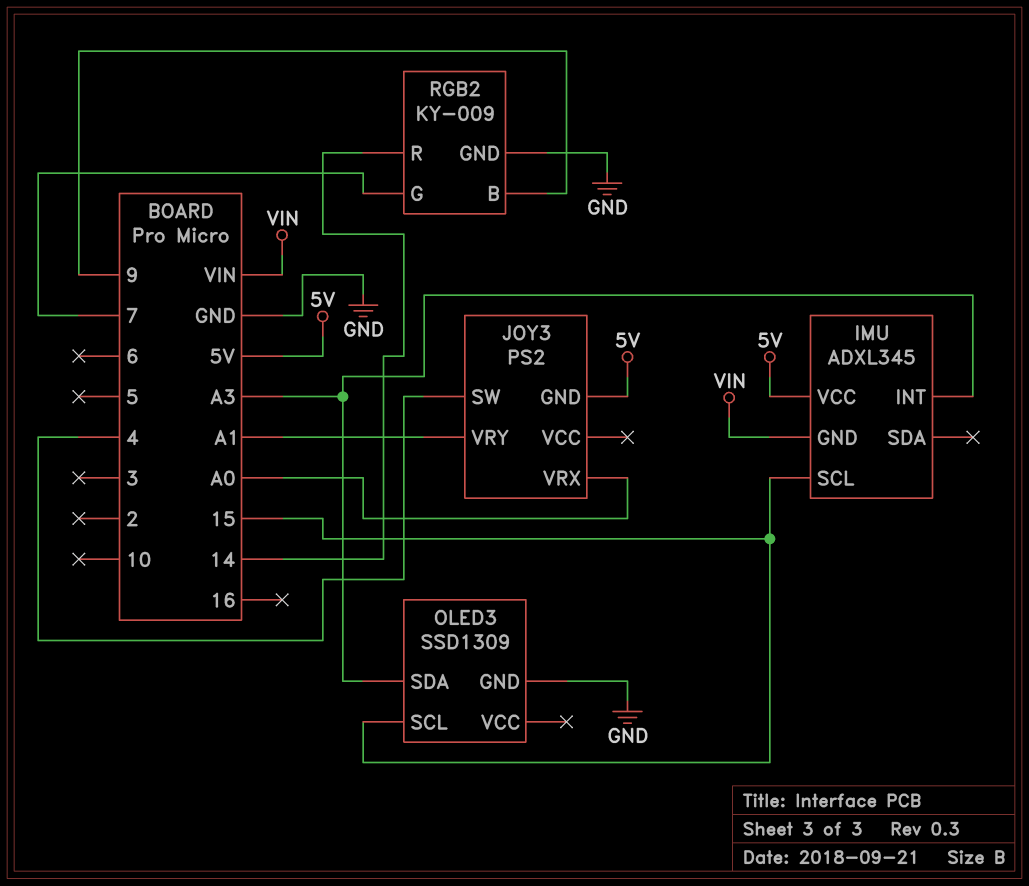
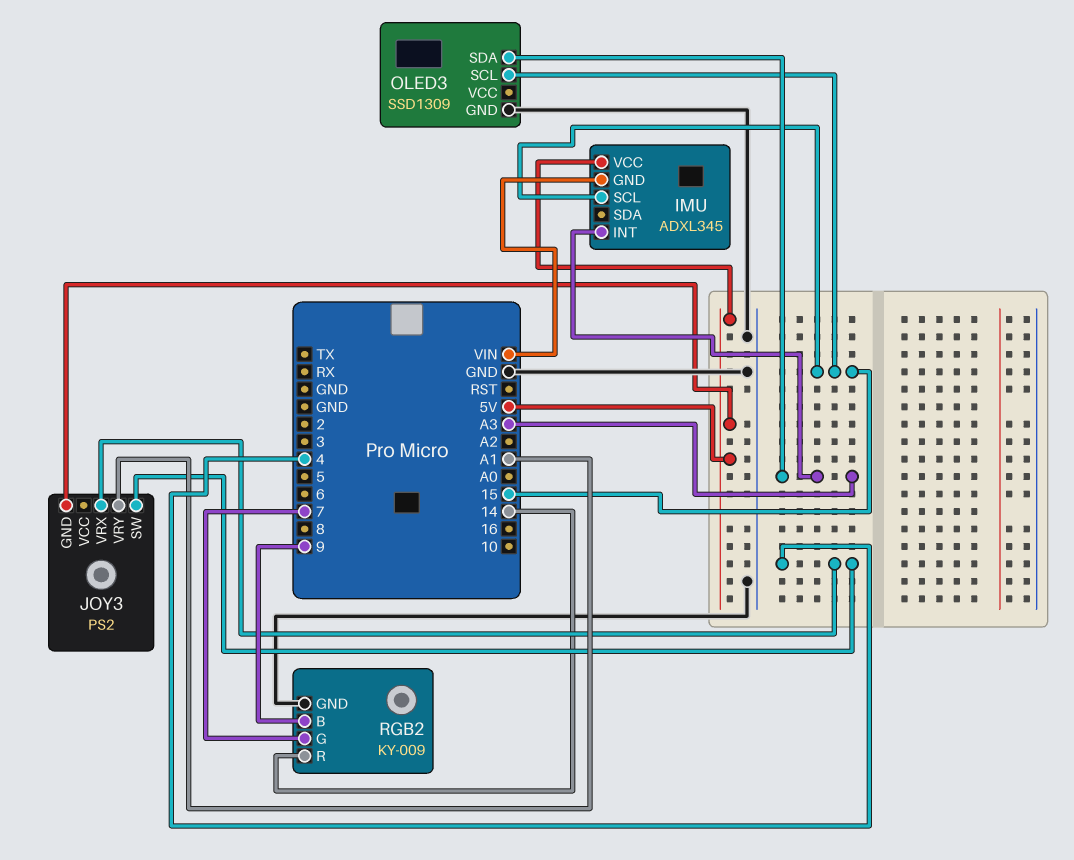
JOY3 pin VRX: A0 -> 4

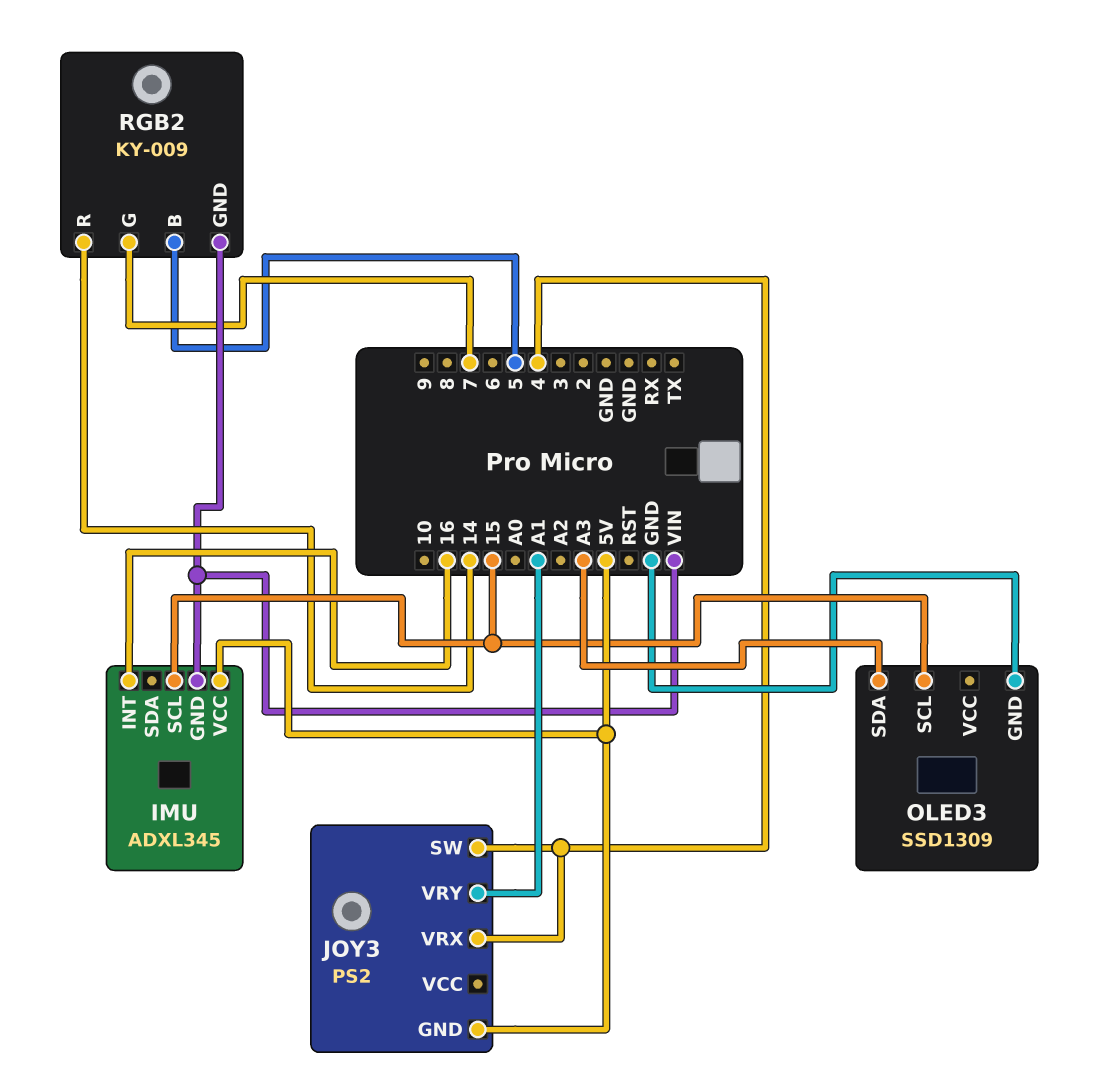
IMU pin INT: A3 -> 16
RGB2 pin B: 9 -> 5
RGB2 pin GND: GND -> VIN

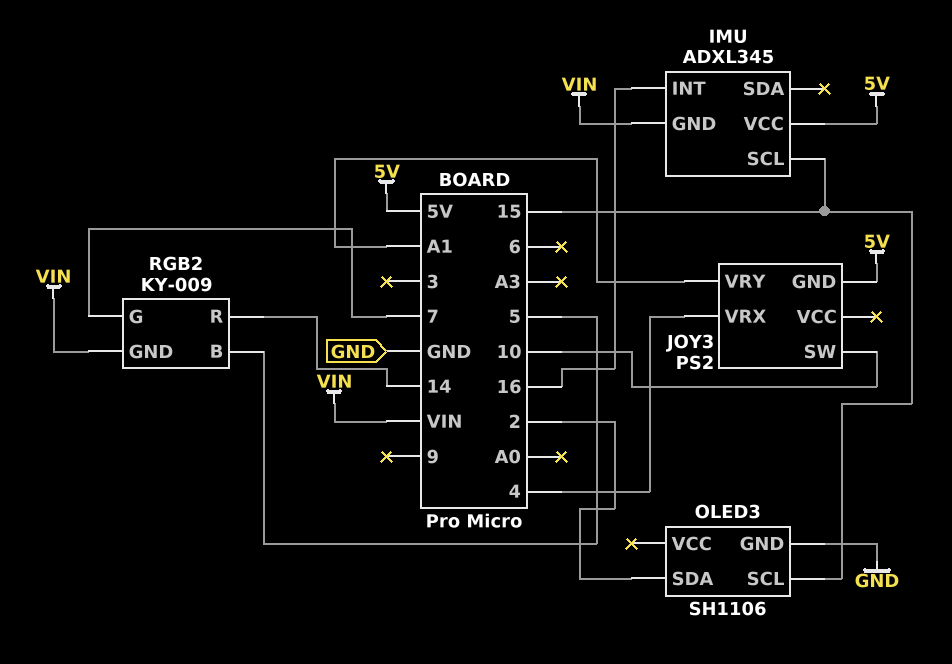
JOY3 pin SW: 4 -> 10
OLED3: SSD1309 -> SH1106
OLED3 pin SDA: A3 -> 2

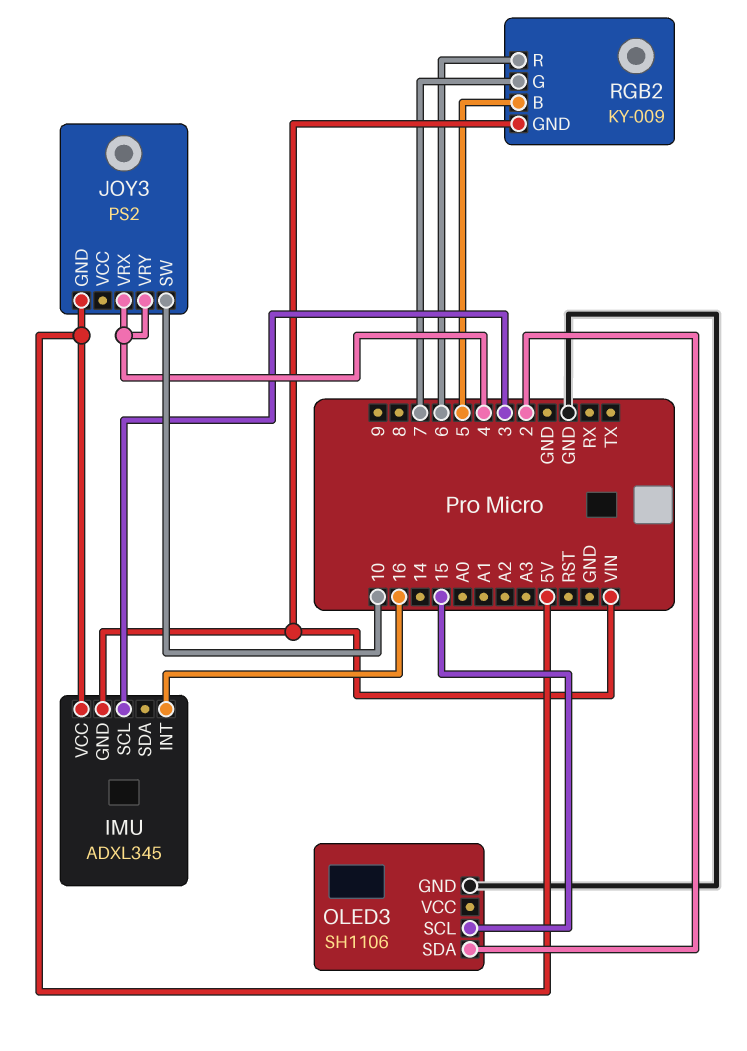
IMU pin SCL: 15 -> 3
JOY3 pin VRY: A1 -> 4
RGB2 pin R: 14 -> 6

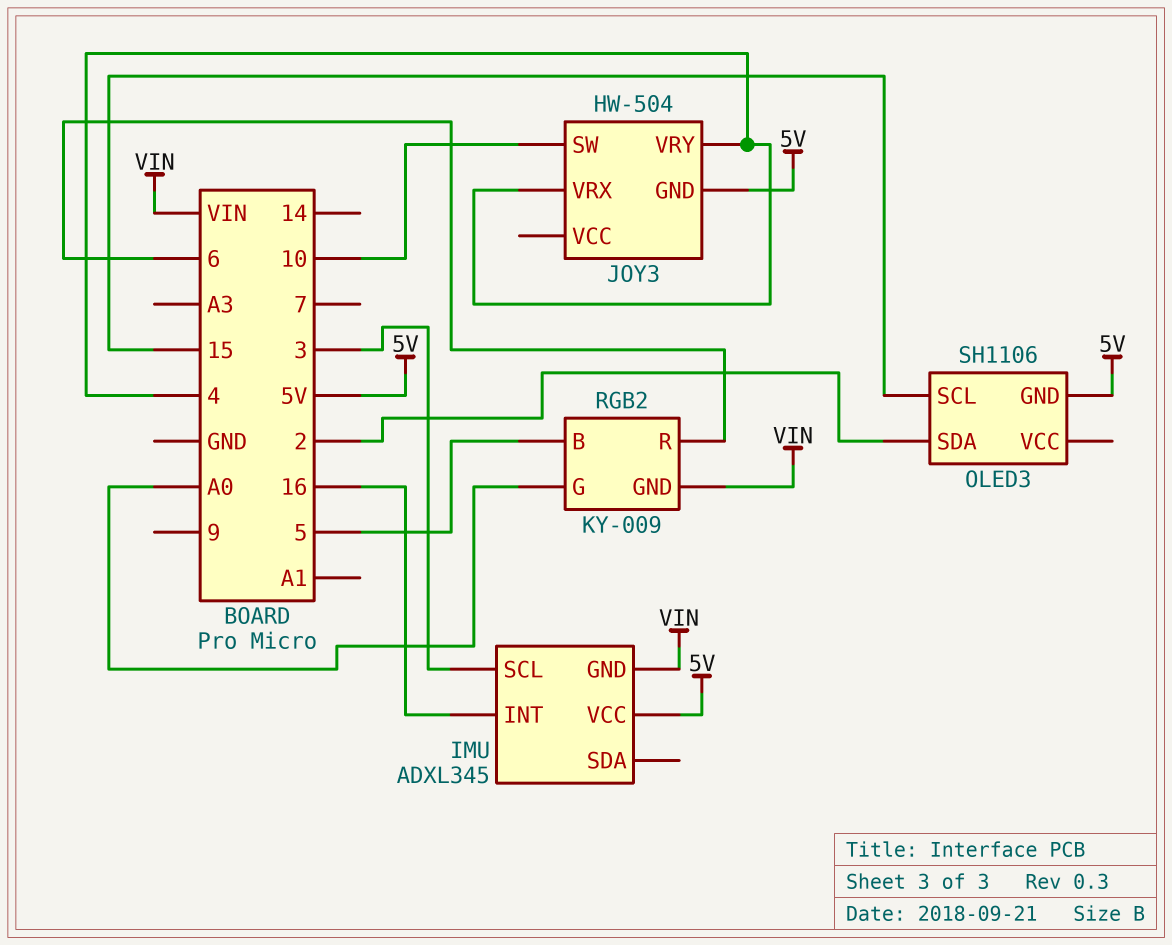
JOY3: PS2 -> HW-504
OLED3 pin GND: GND -> 5V
RGB2 pin G: 7 -> A0

